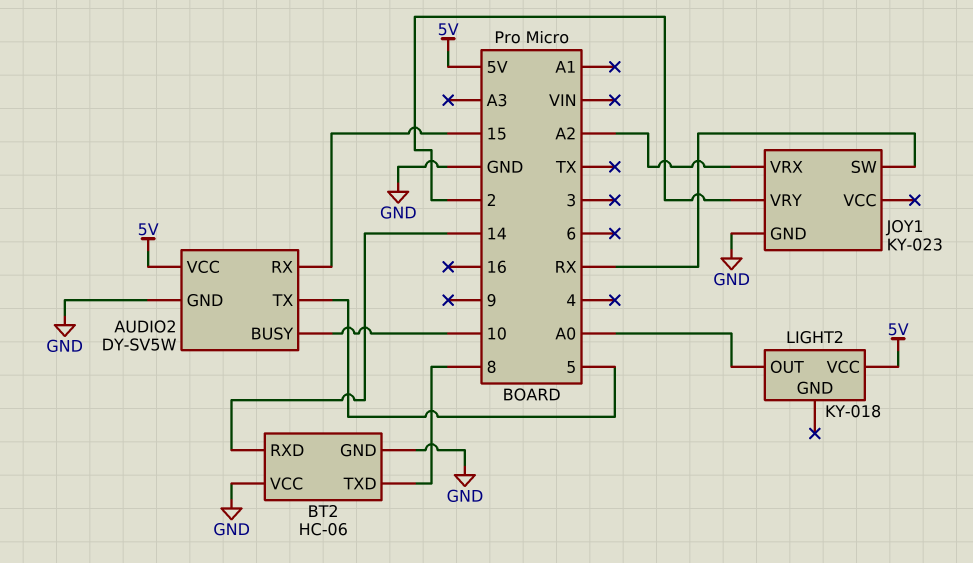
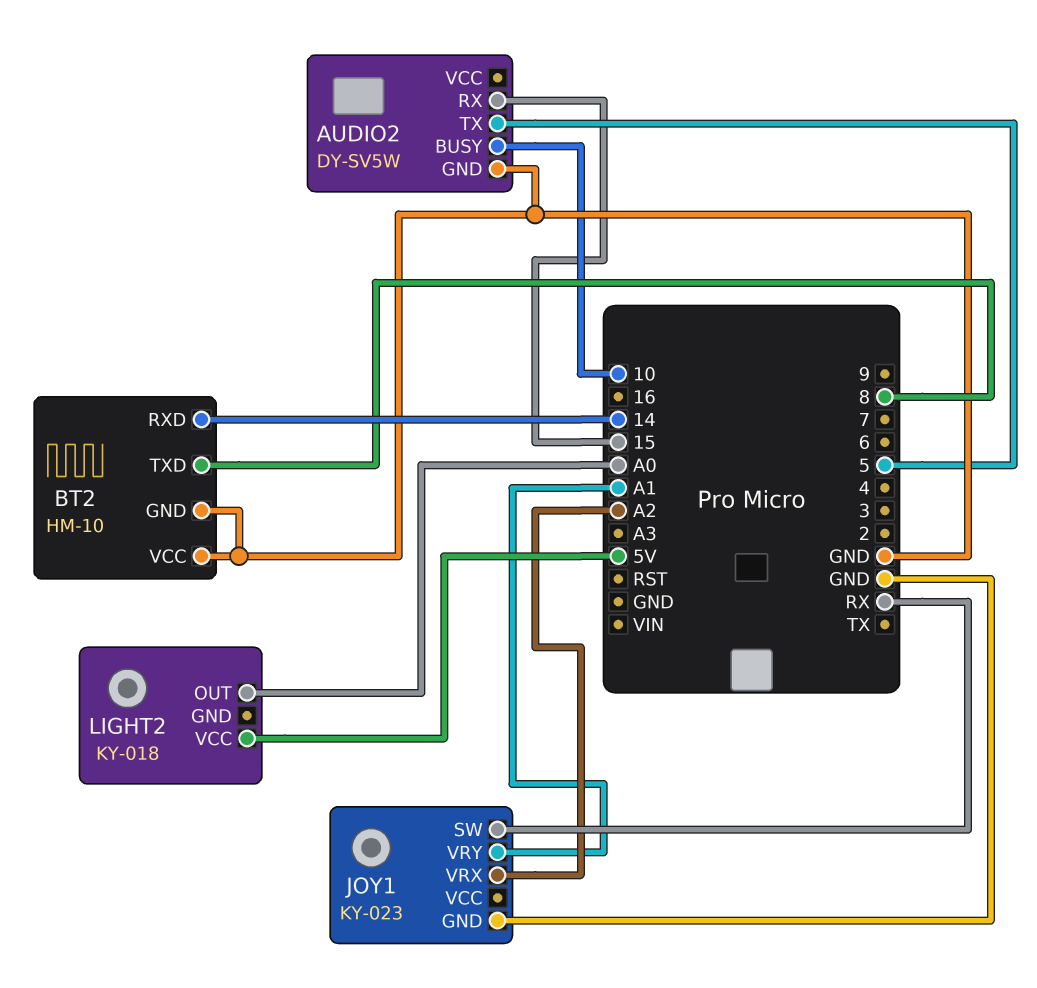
AUDIO2 pin VCC: 5V -> none
BT2: HC-06 -> HM-10
JOY1 pin VRY: 2 -> A1

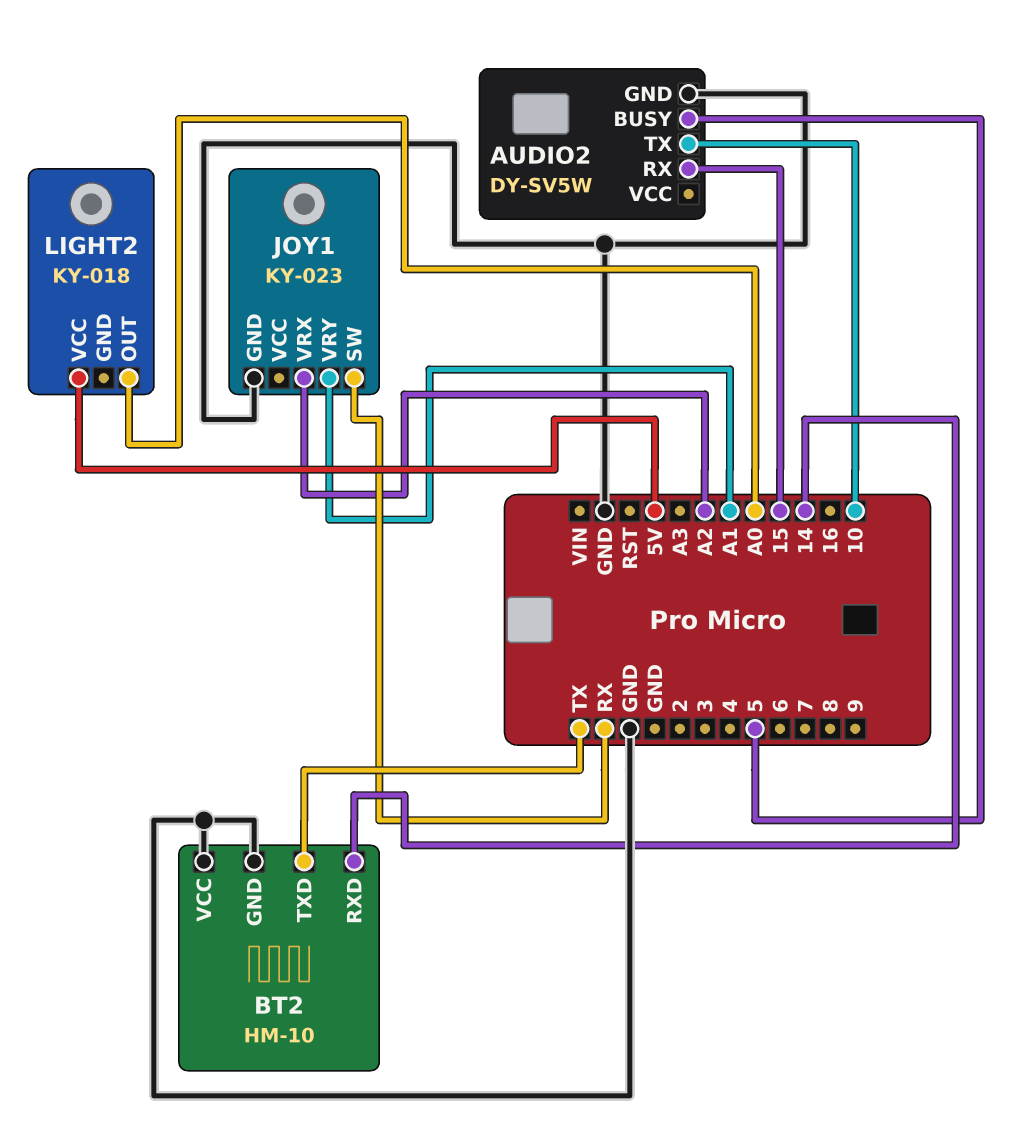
AUDIO2 pin BUSY: 10 -> 5
AUDIO2 pin TX: 5 -> 10
BT2 pin TXD: 8 -> TX

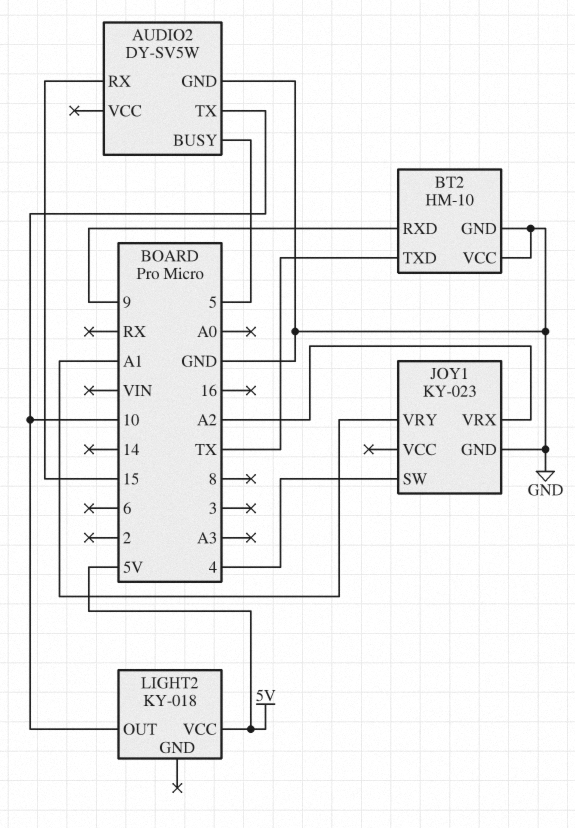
BT2 pin RXD: 14 -> 9
JOY1 pin SW: RX -> 4
LIGHT2 pin OUT: A0 -> 10

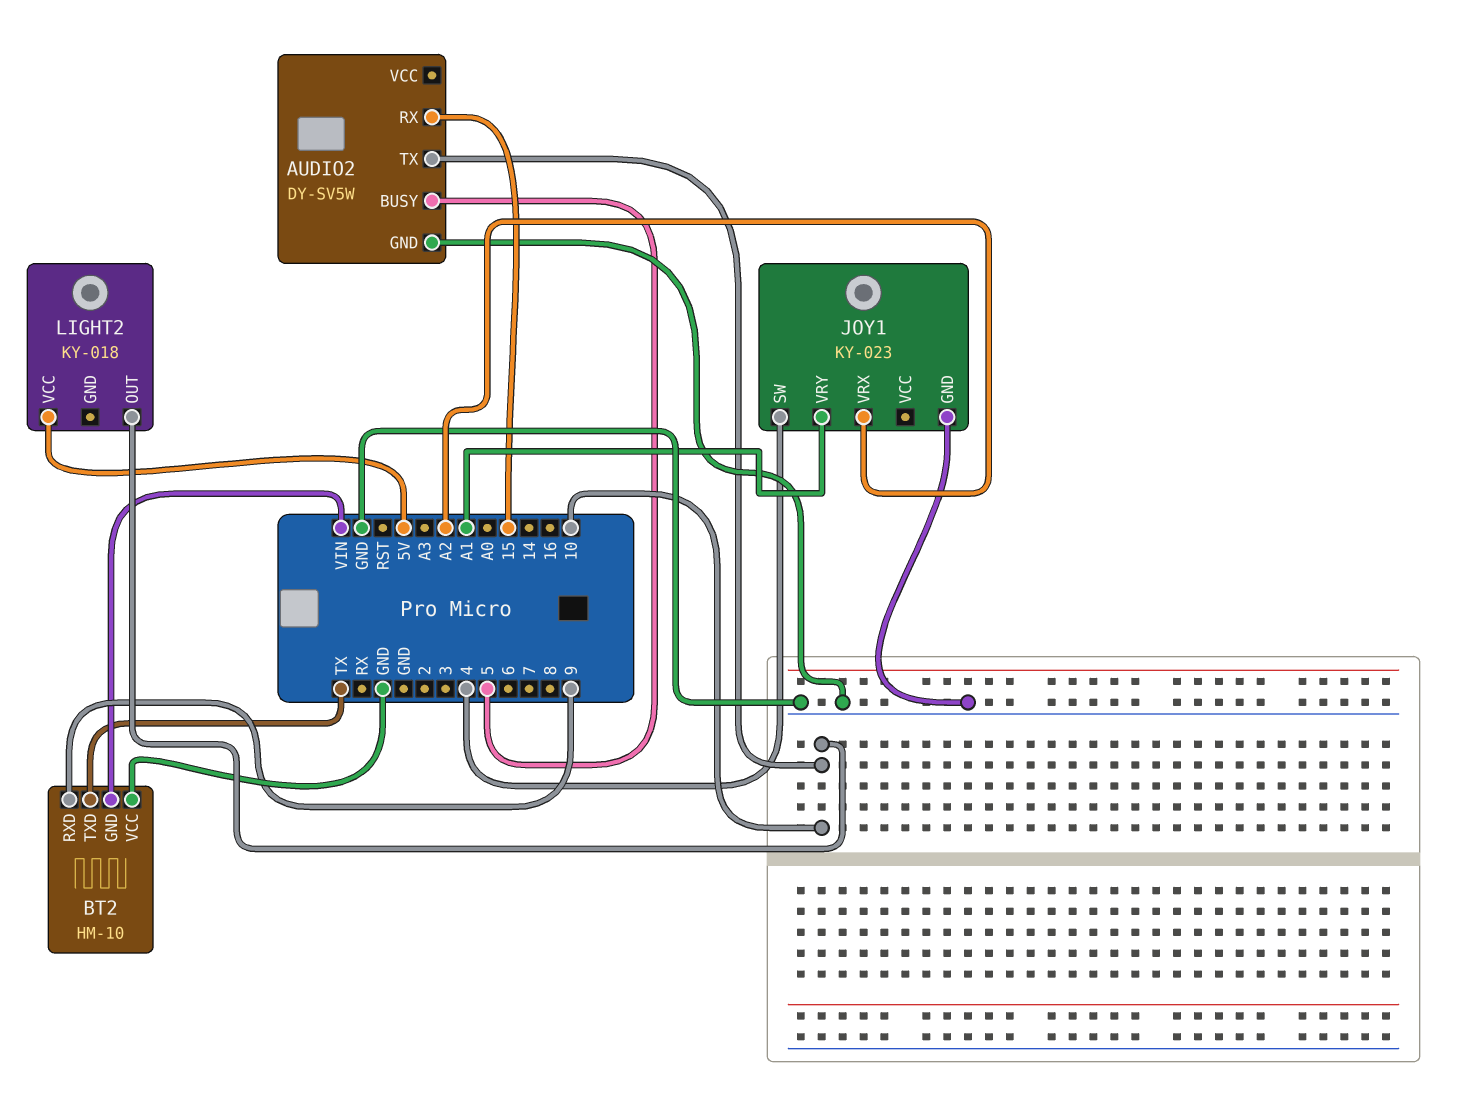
BT2 pin GND: GND -> VIN

